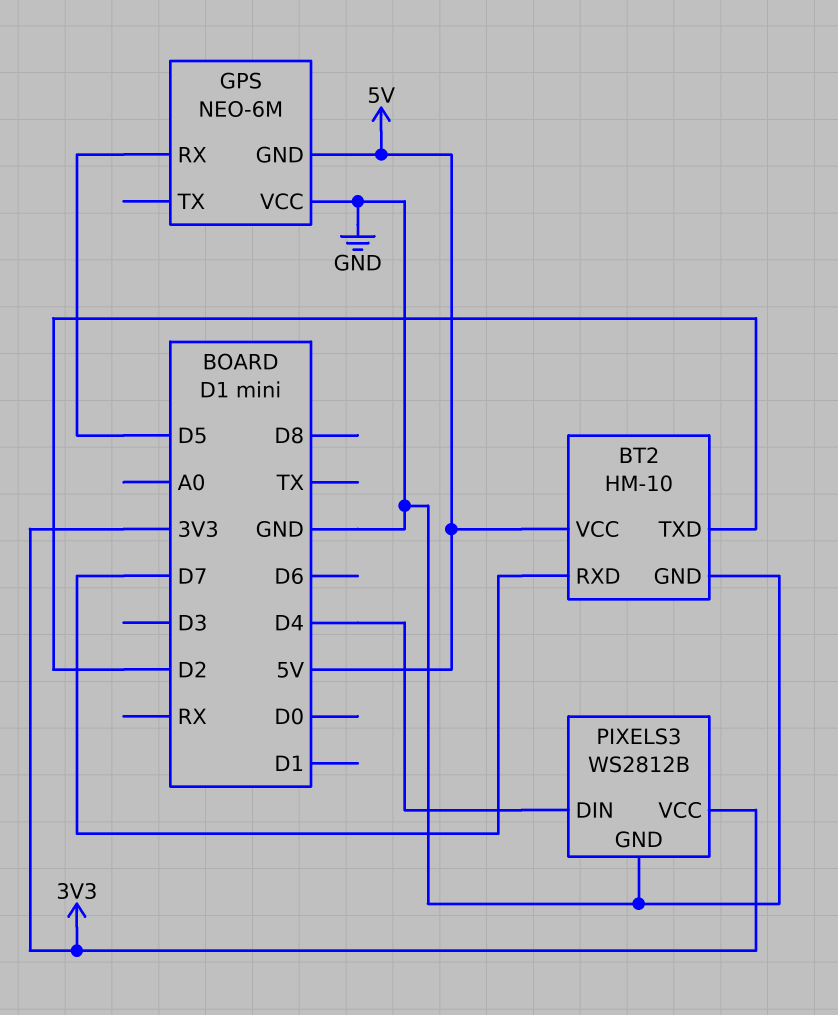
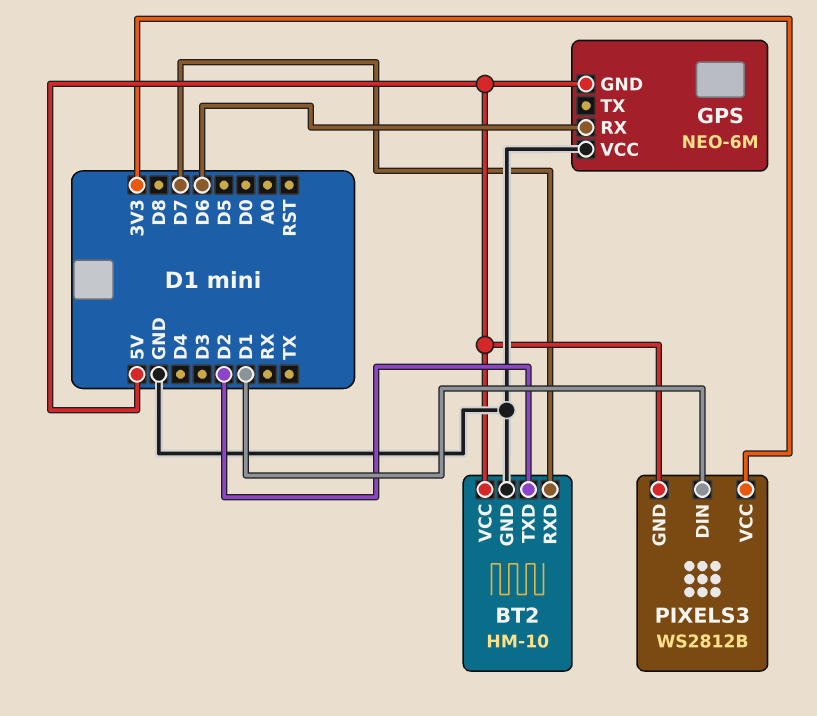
GPS pin RX: D5 -> D6
PIXELS3 pin DIN: D4 -> D1
PIXELS3 pin GND: GND -> 5V

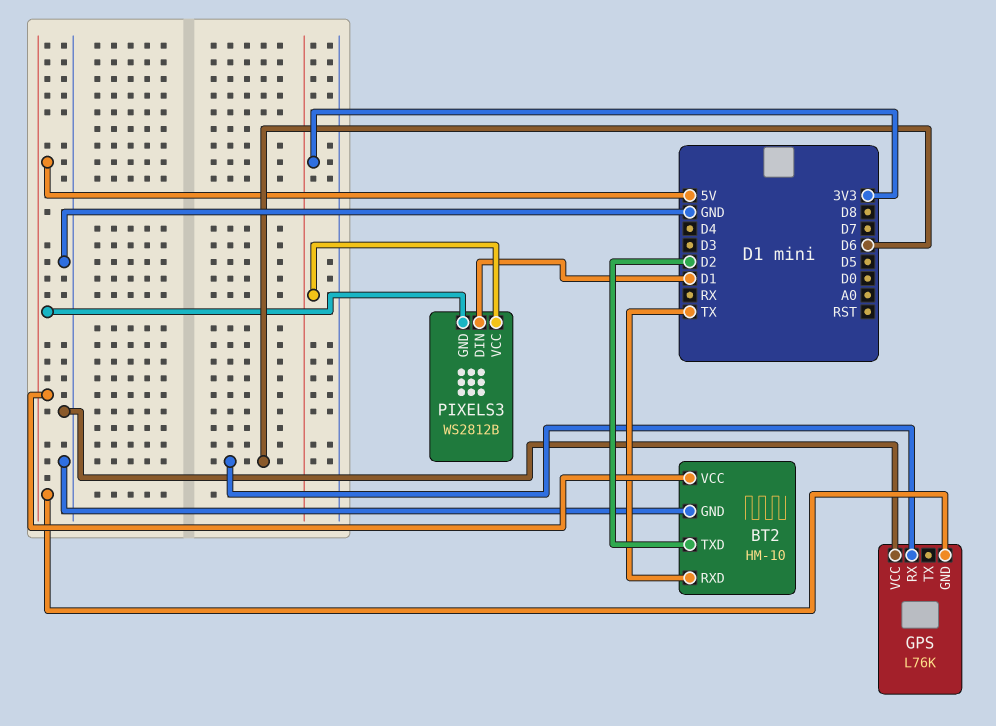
BT2 pin RXD: D7 -> TX
GPS: NEO-6M -> L76K

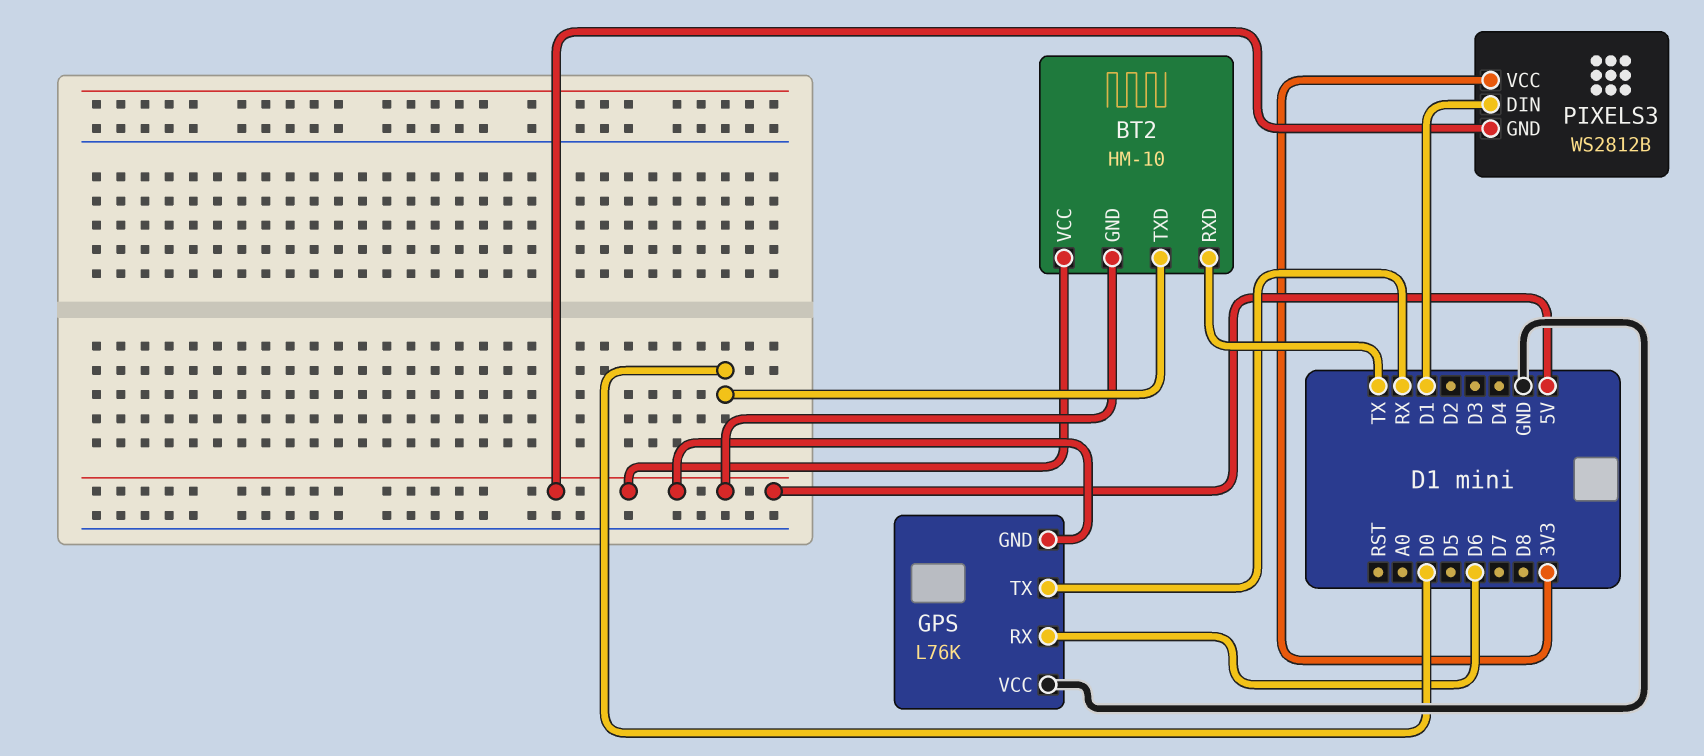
BT2 pin GND: GND -> 5V
BT2 pin TXD: D2 -> D0
GPS pin TX: none -> RX

